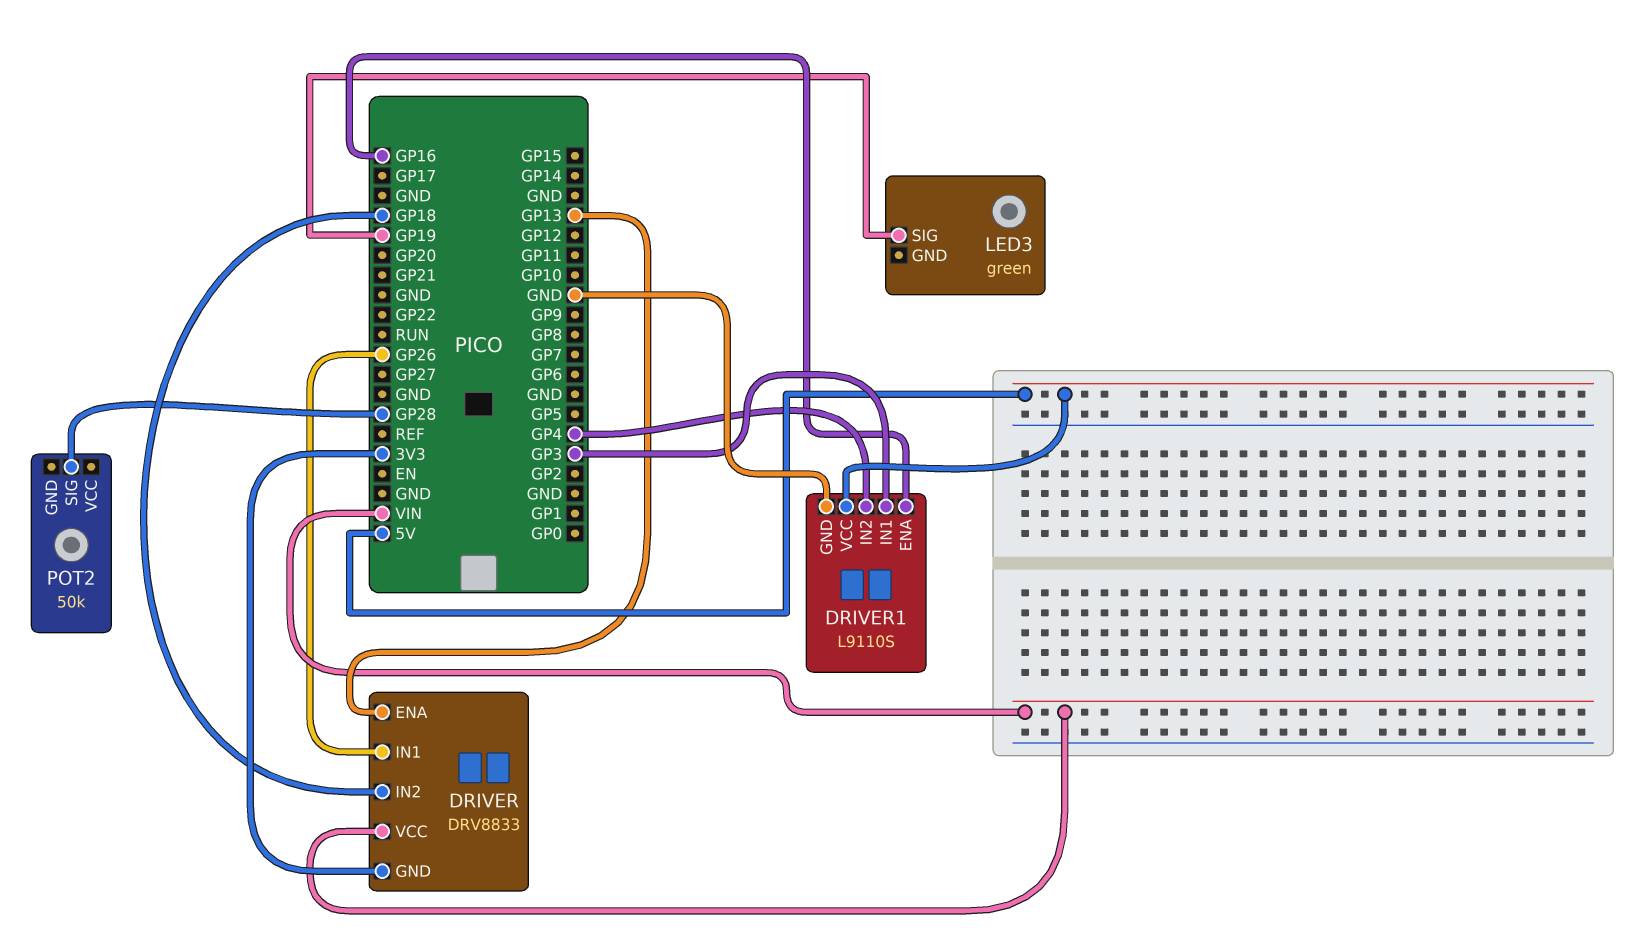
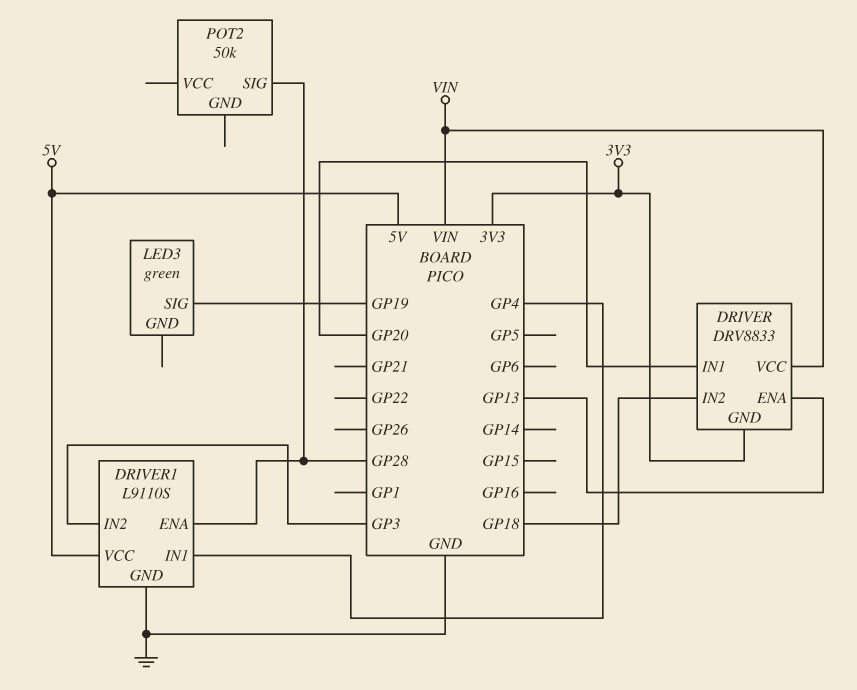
DRIVER pin IN1: GP26 -> GP20
DRIVER1 pin ENA: GP16 -> GP28
DRIVER1 pin IN1: GP3 -> GP4
DRIVER1 pin IN2: GP4 -> GP3

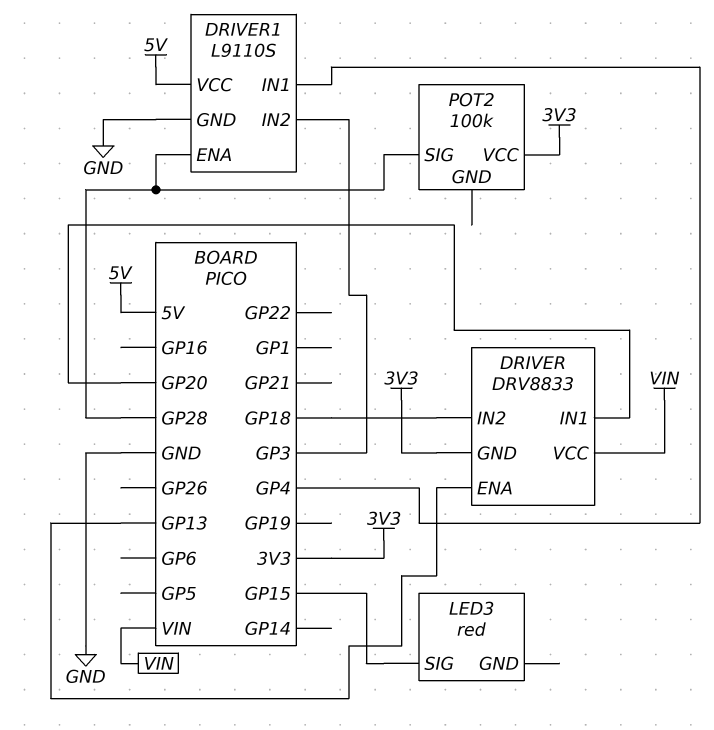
LED3: green -> red
LED3 pin SIG: GP19 -> GP15
POT2: 50k -> 100k
POT2 pin VCC: none -> 3V3

